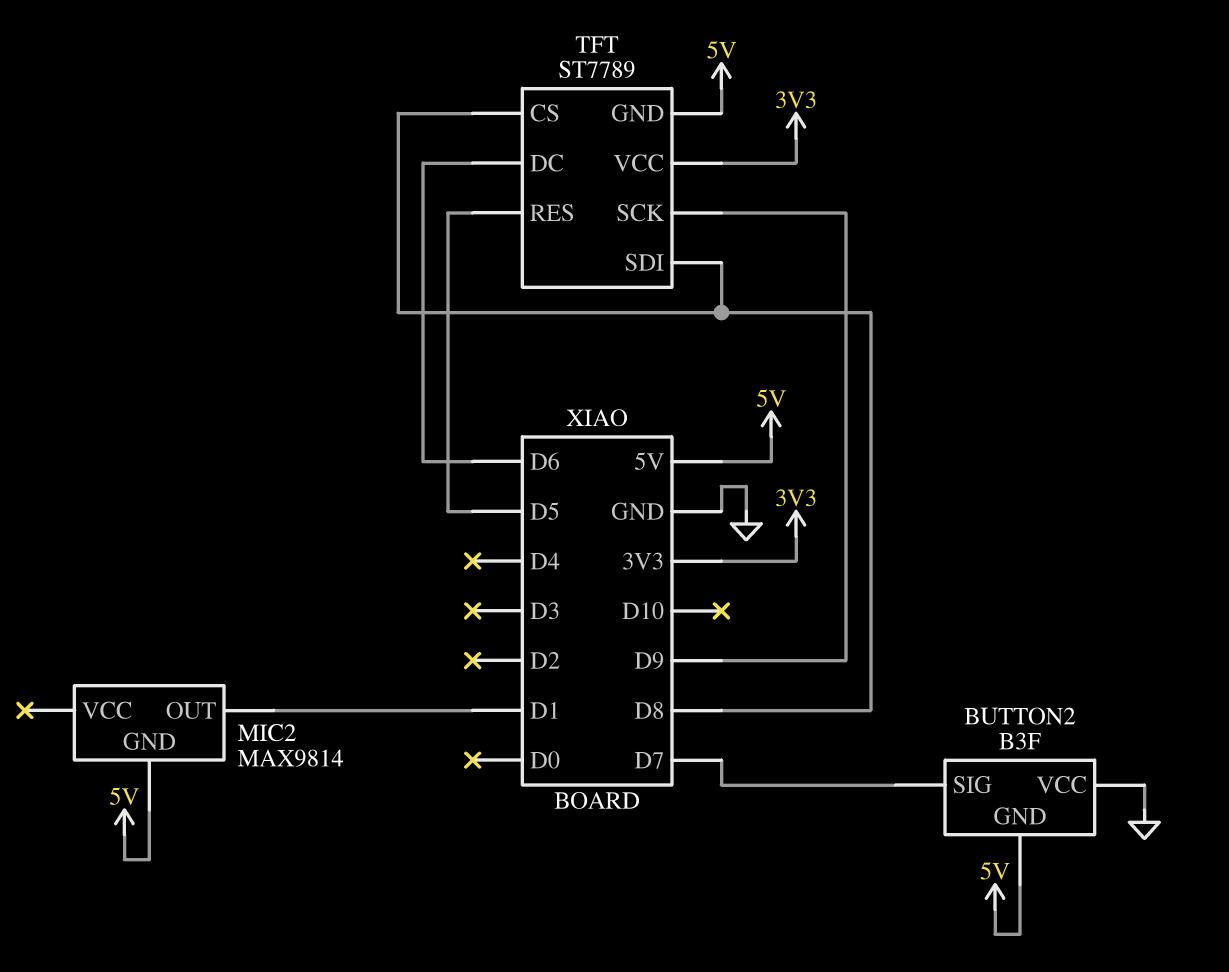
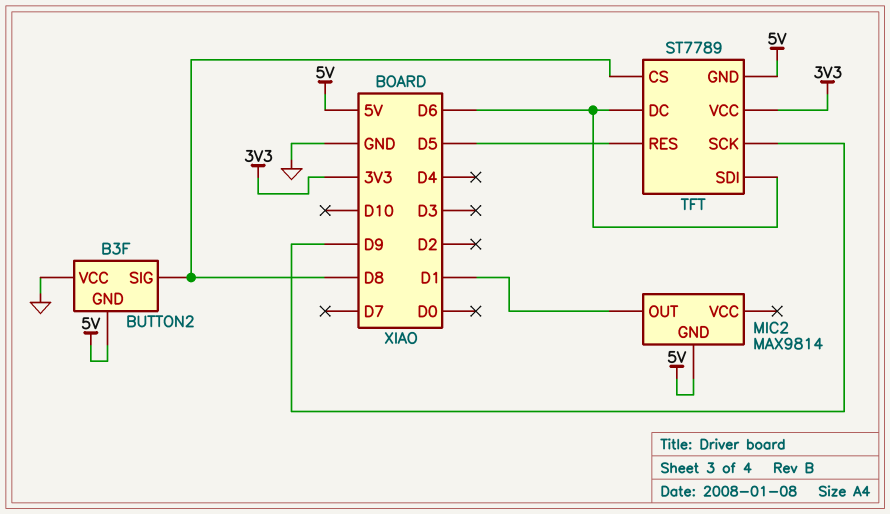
BUTTON2 pin SIG: D7 -> D8
TFT pin SDI: D8 -> D6

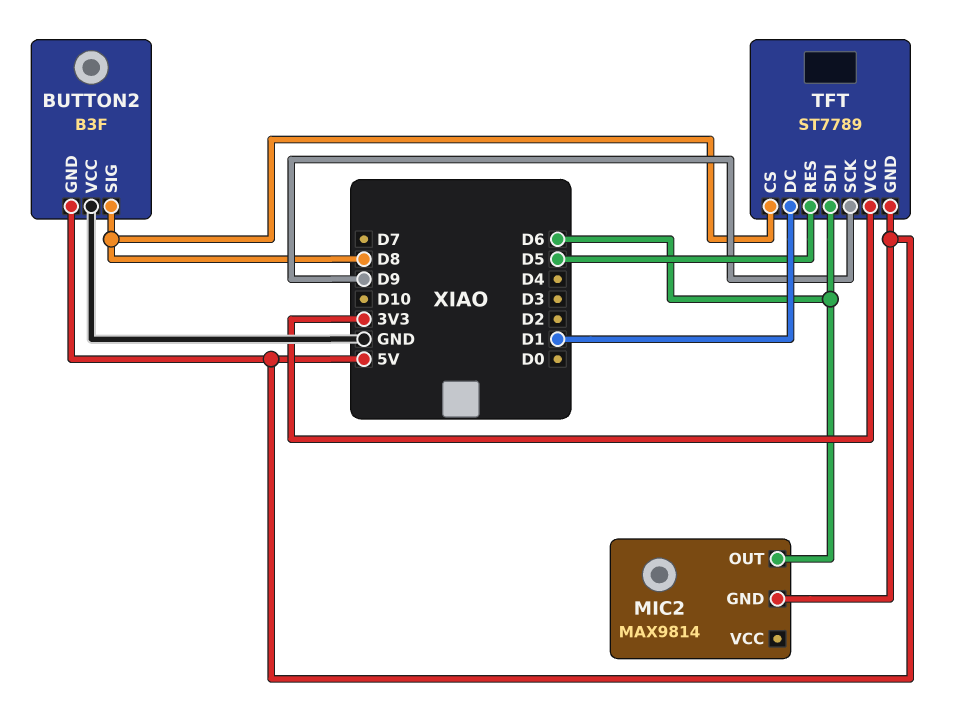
MIC2 pin OUT: D1 -> D6
TFT pin DC: D6 -> D1

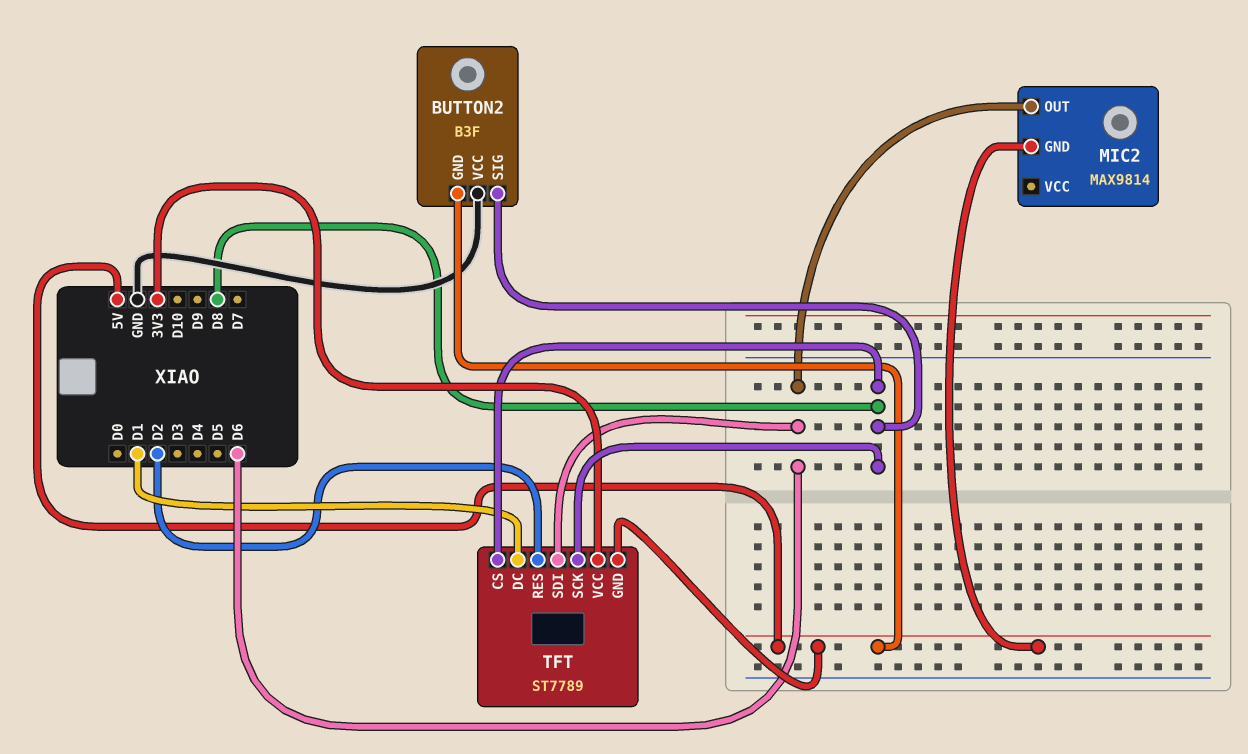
TFT pin RES: D5 -> D2
TFT pin SCK: D9 -> D8

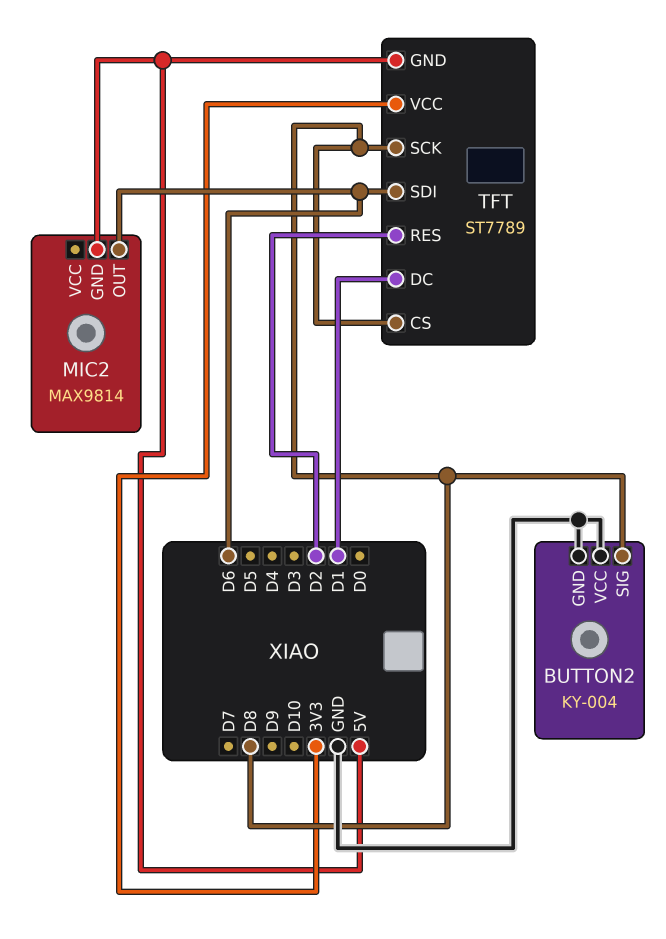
BUTTON2: B3F -> KY-004
BUTTON2 pin GND: 5V -> GND

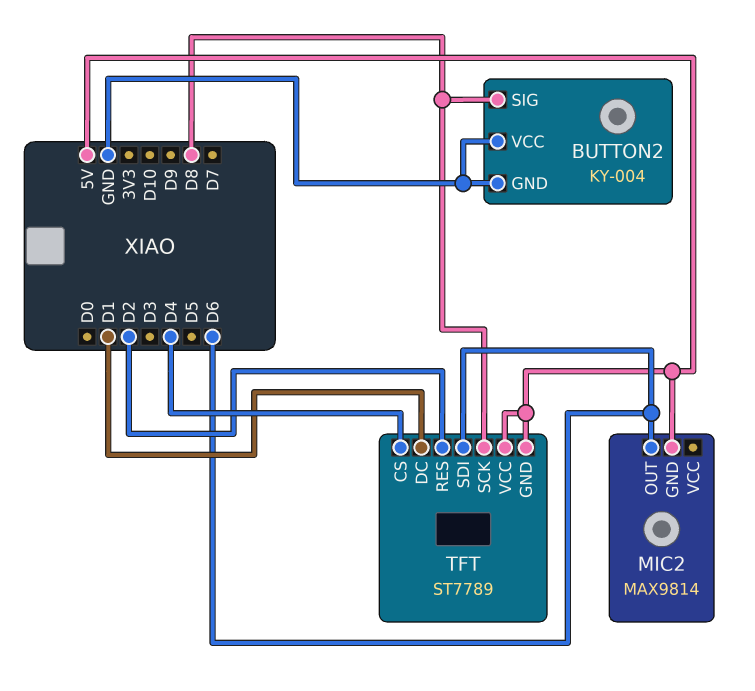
TFT pin CS: D8 -> D4
TFT pin VCC: 3V3 -> 5V

